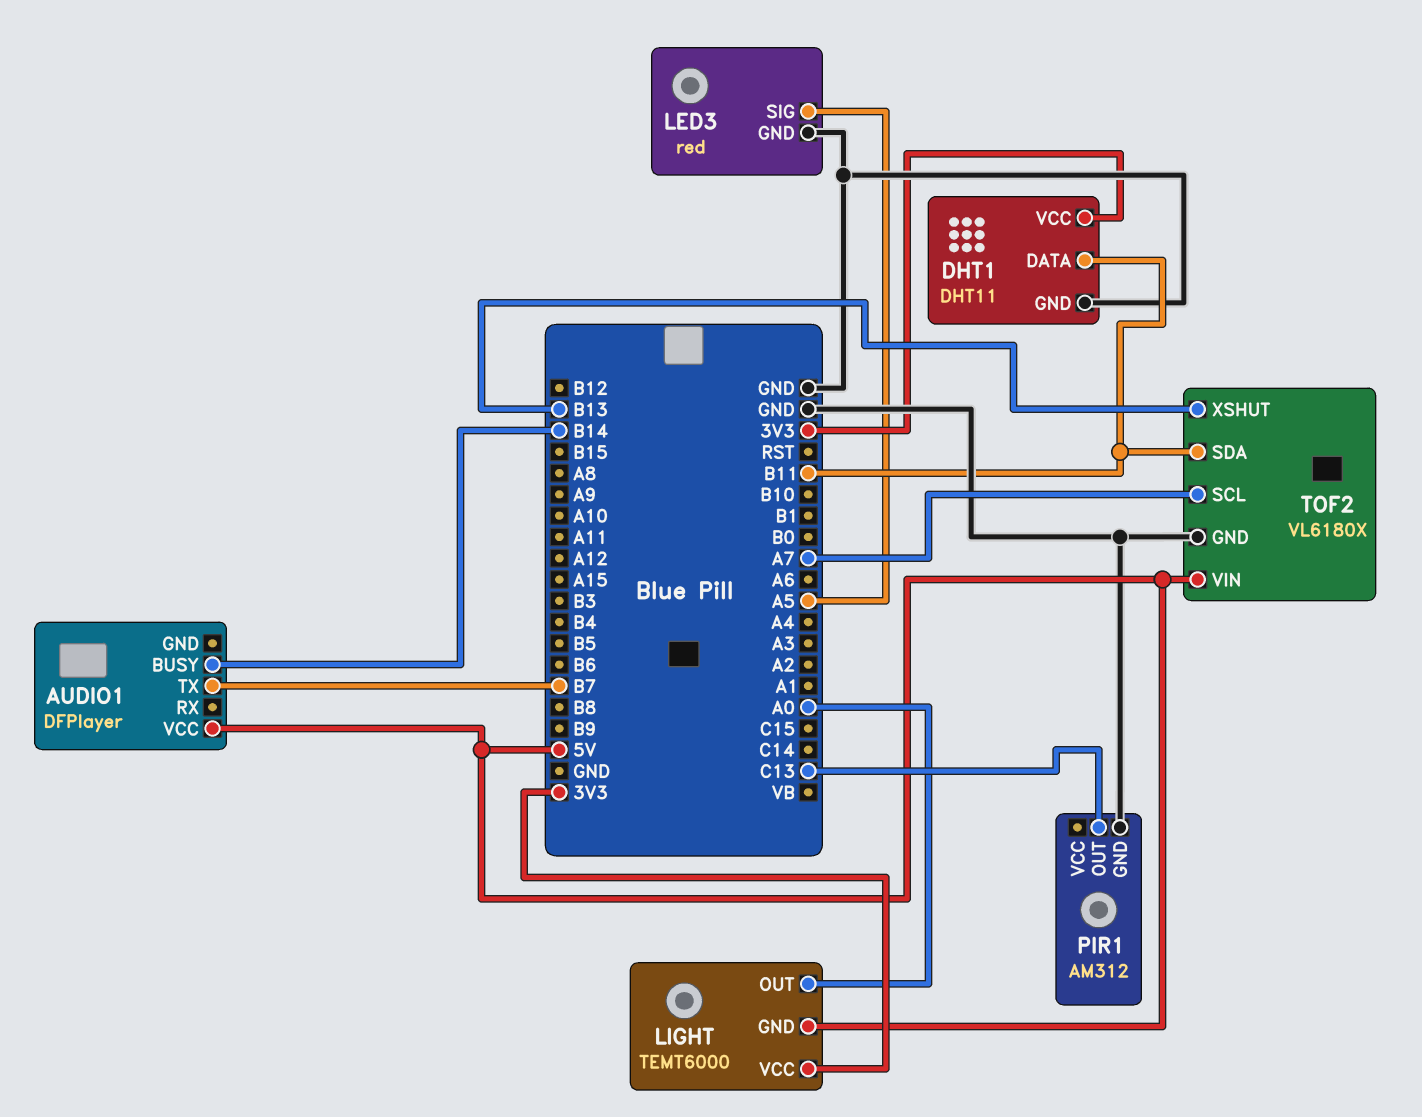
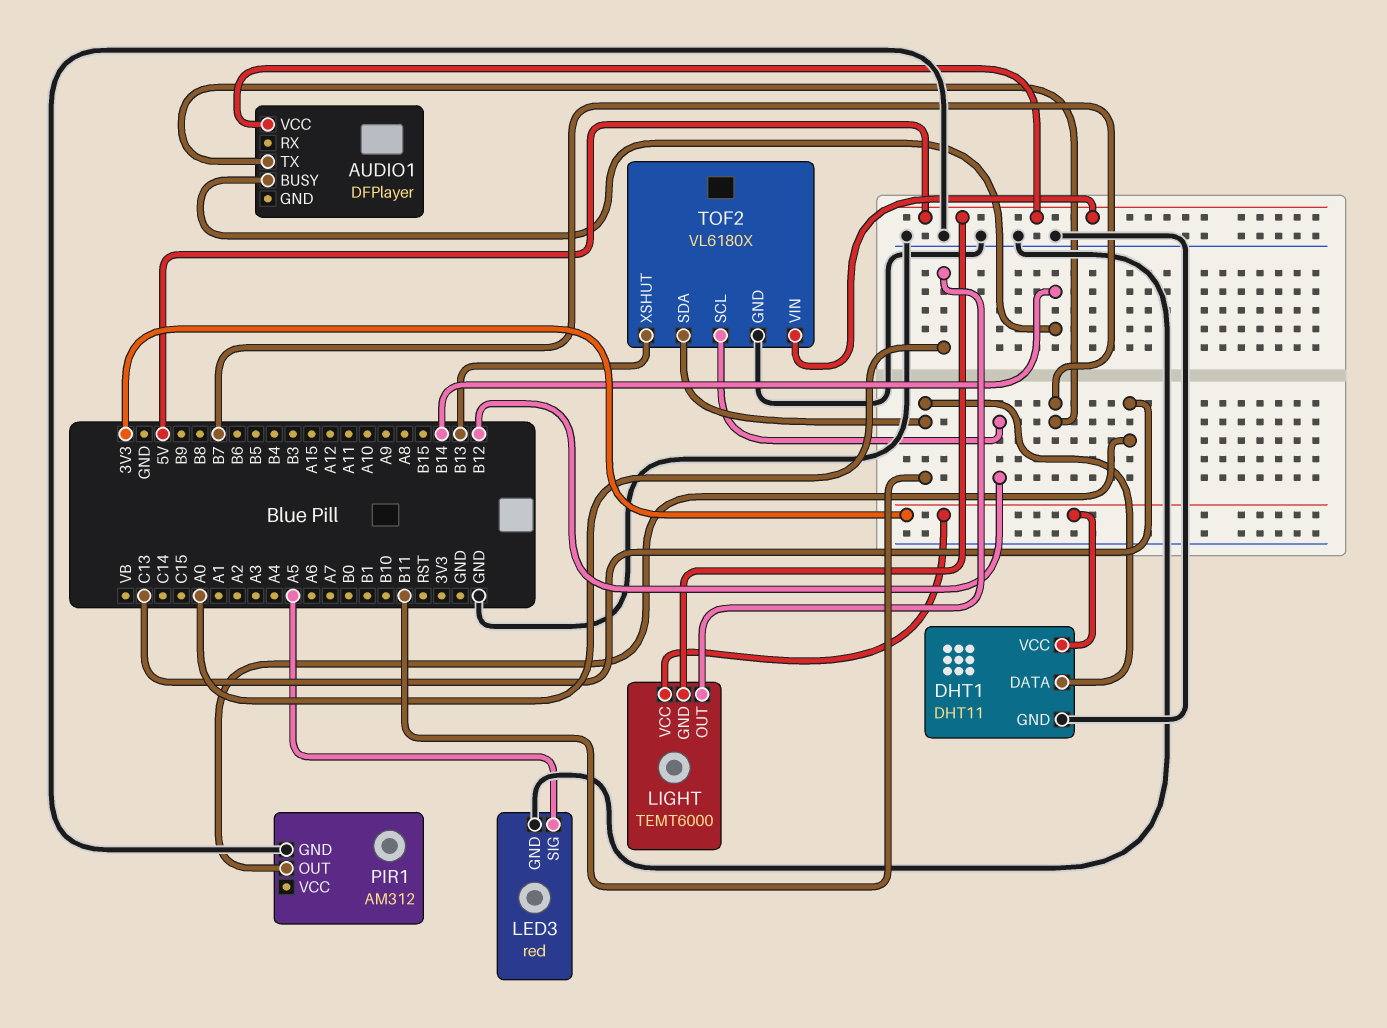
TOF2 pin SCL: A7 -> B12

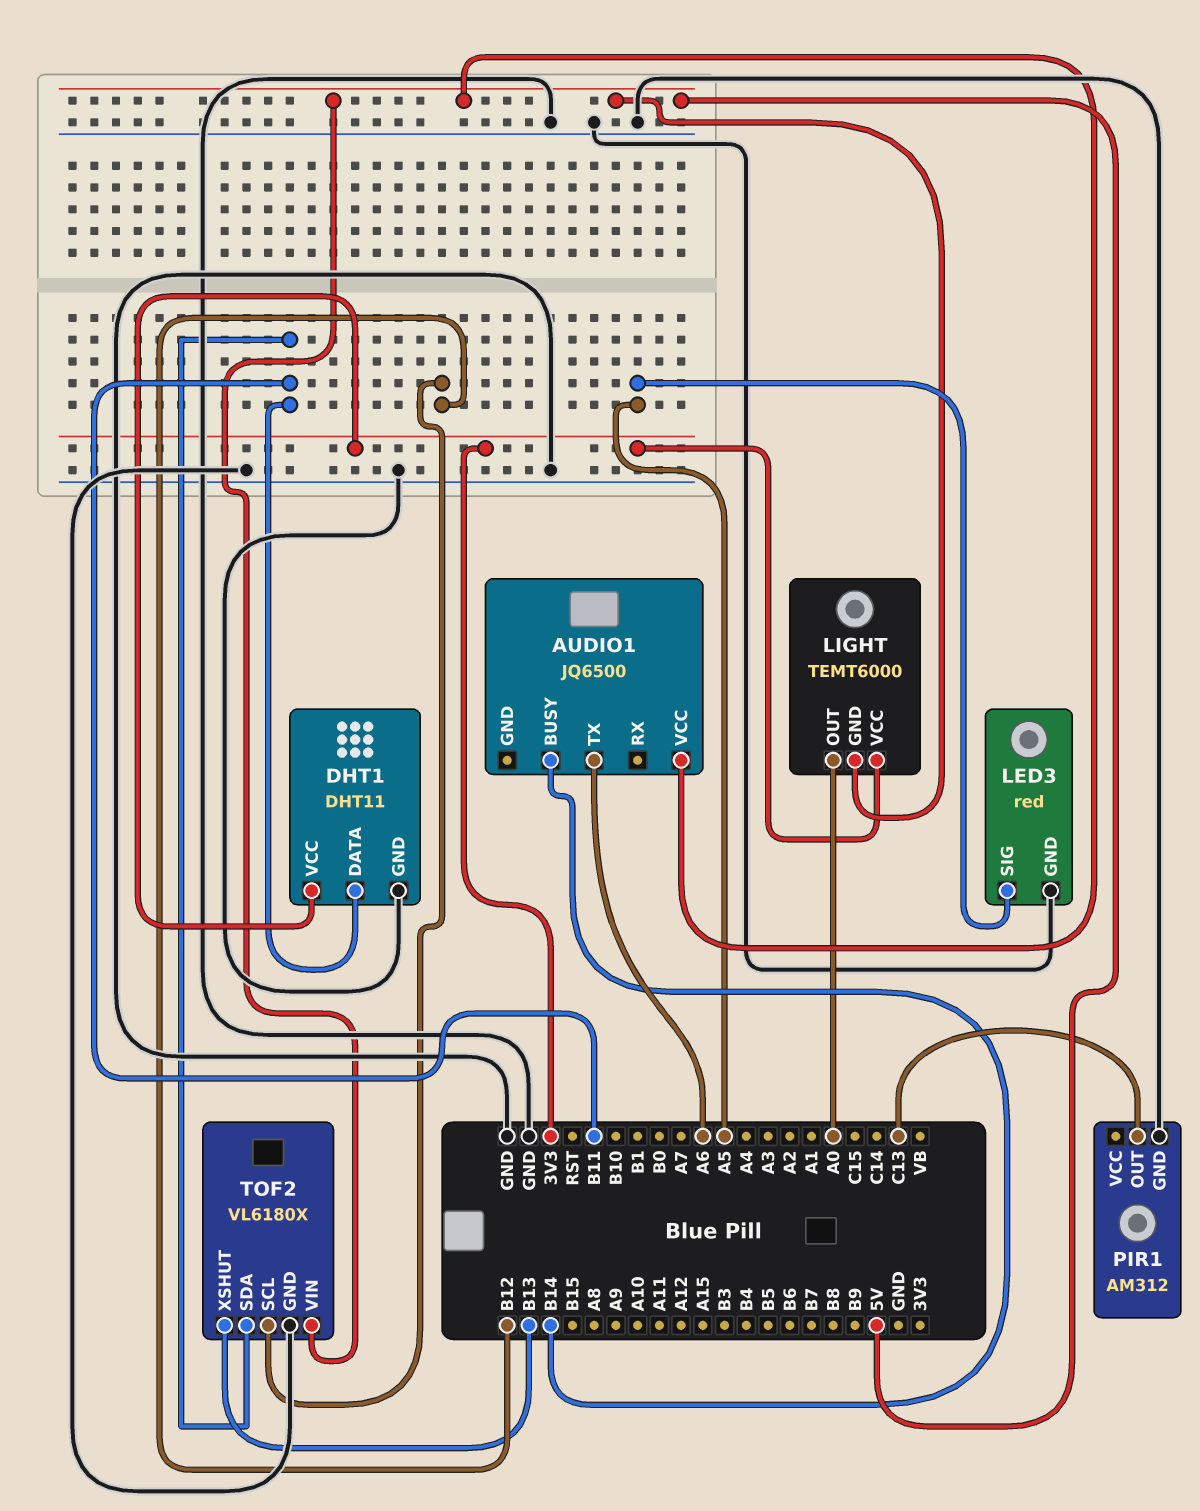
AUDIO1: DFPlayer -> JQ6500
AUDIO1 pin TX: B7 -> A6

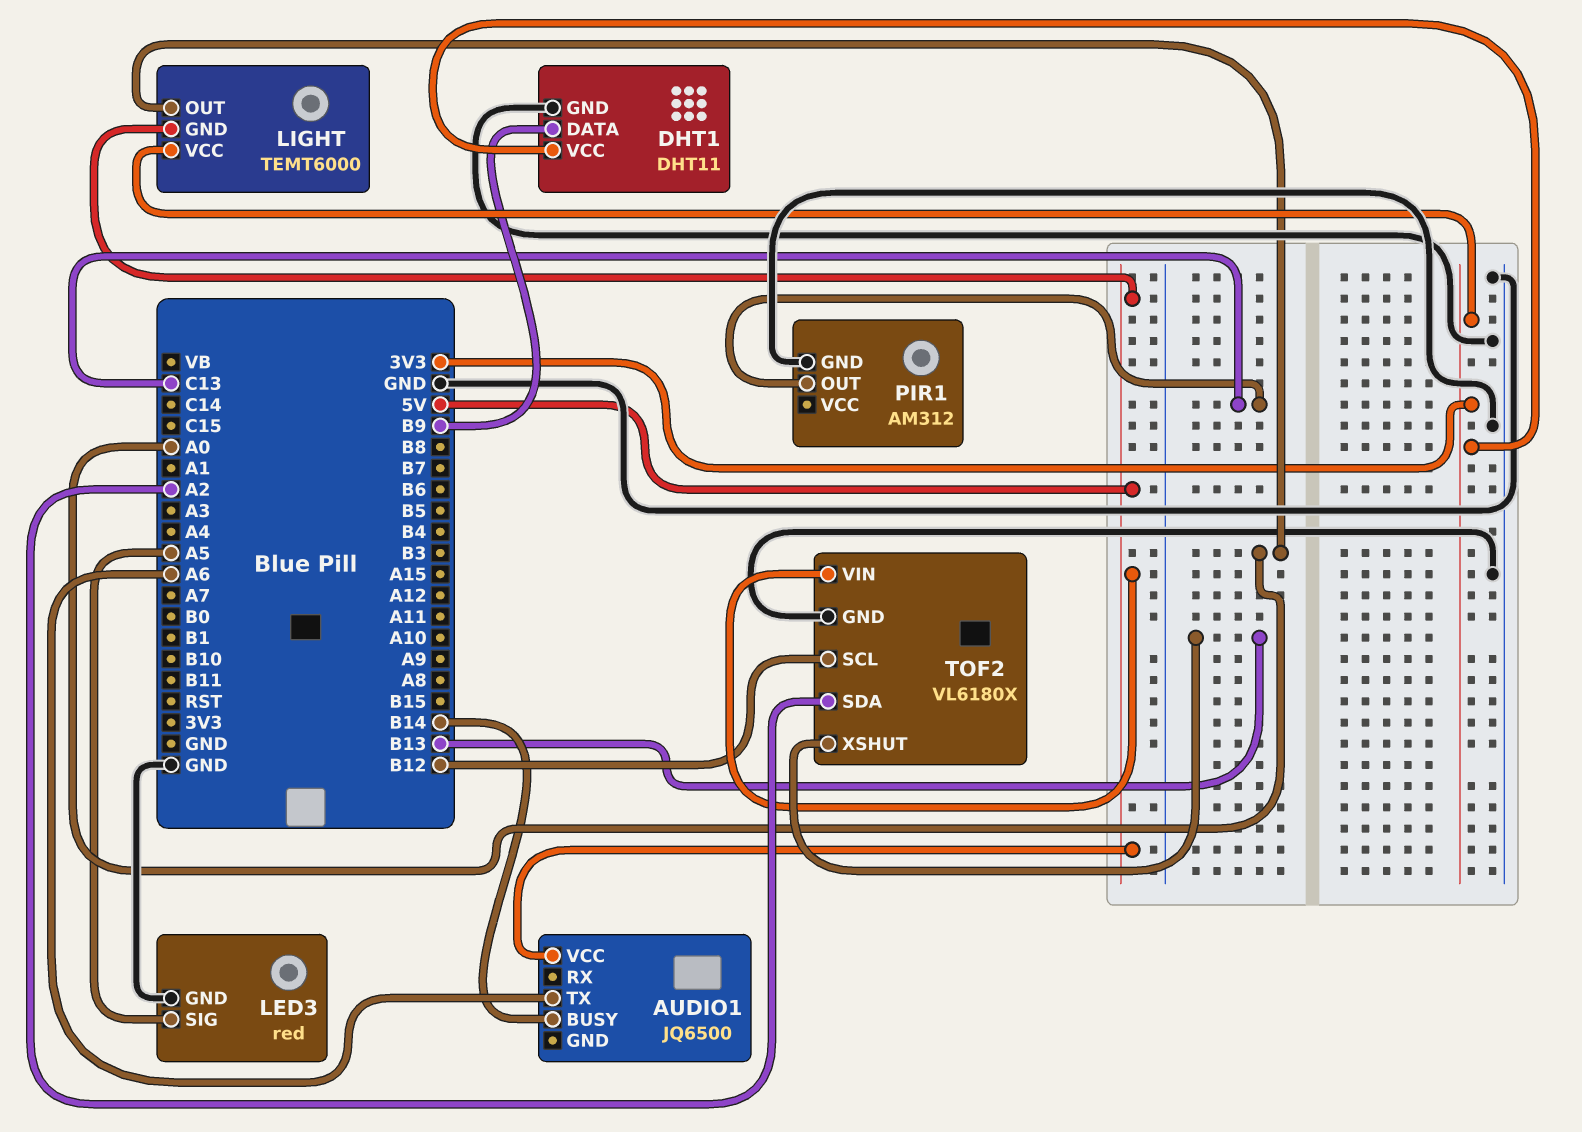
DHT1 pin DATA: B11 -> B9
TOF2 pin SDA: B11 -> A2

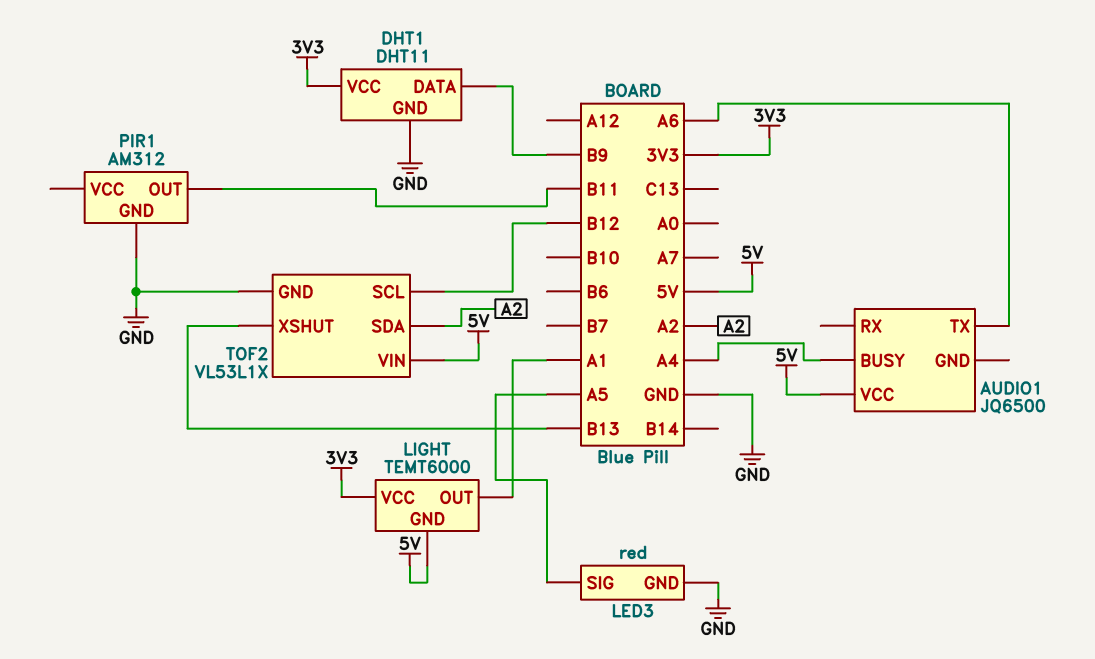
AUDIO1 pin BUSY: B14 -> A4
LIGHT pin OUT: A0 -> A1
PIR1 pin OUT: C13 -> B11
TOF2: VL6180X -> VL53L1X

